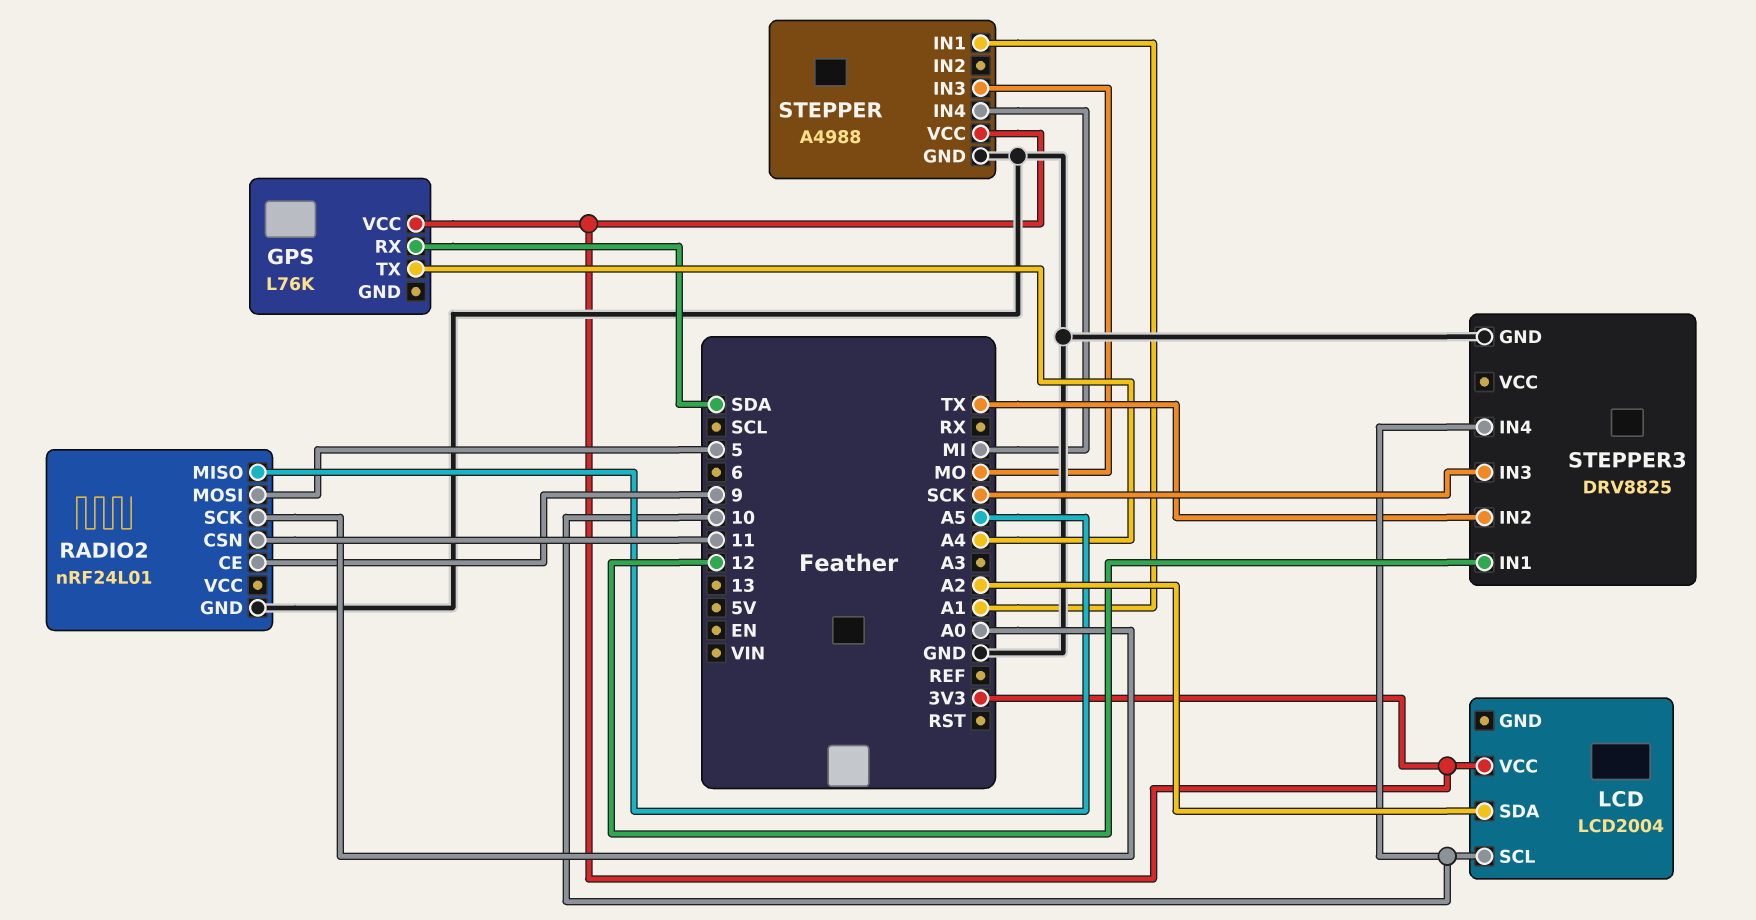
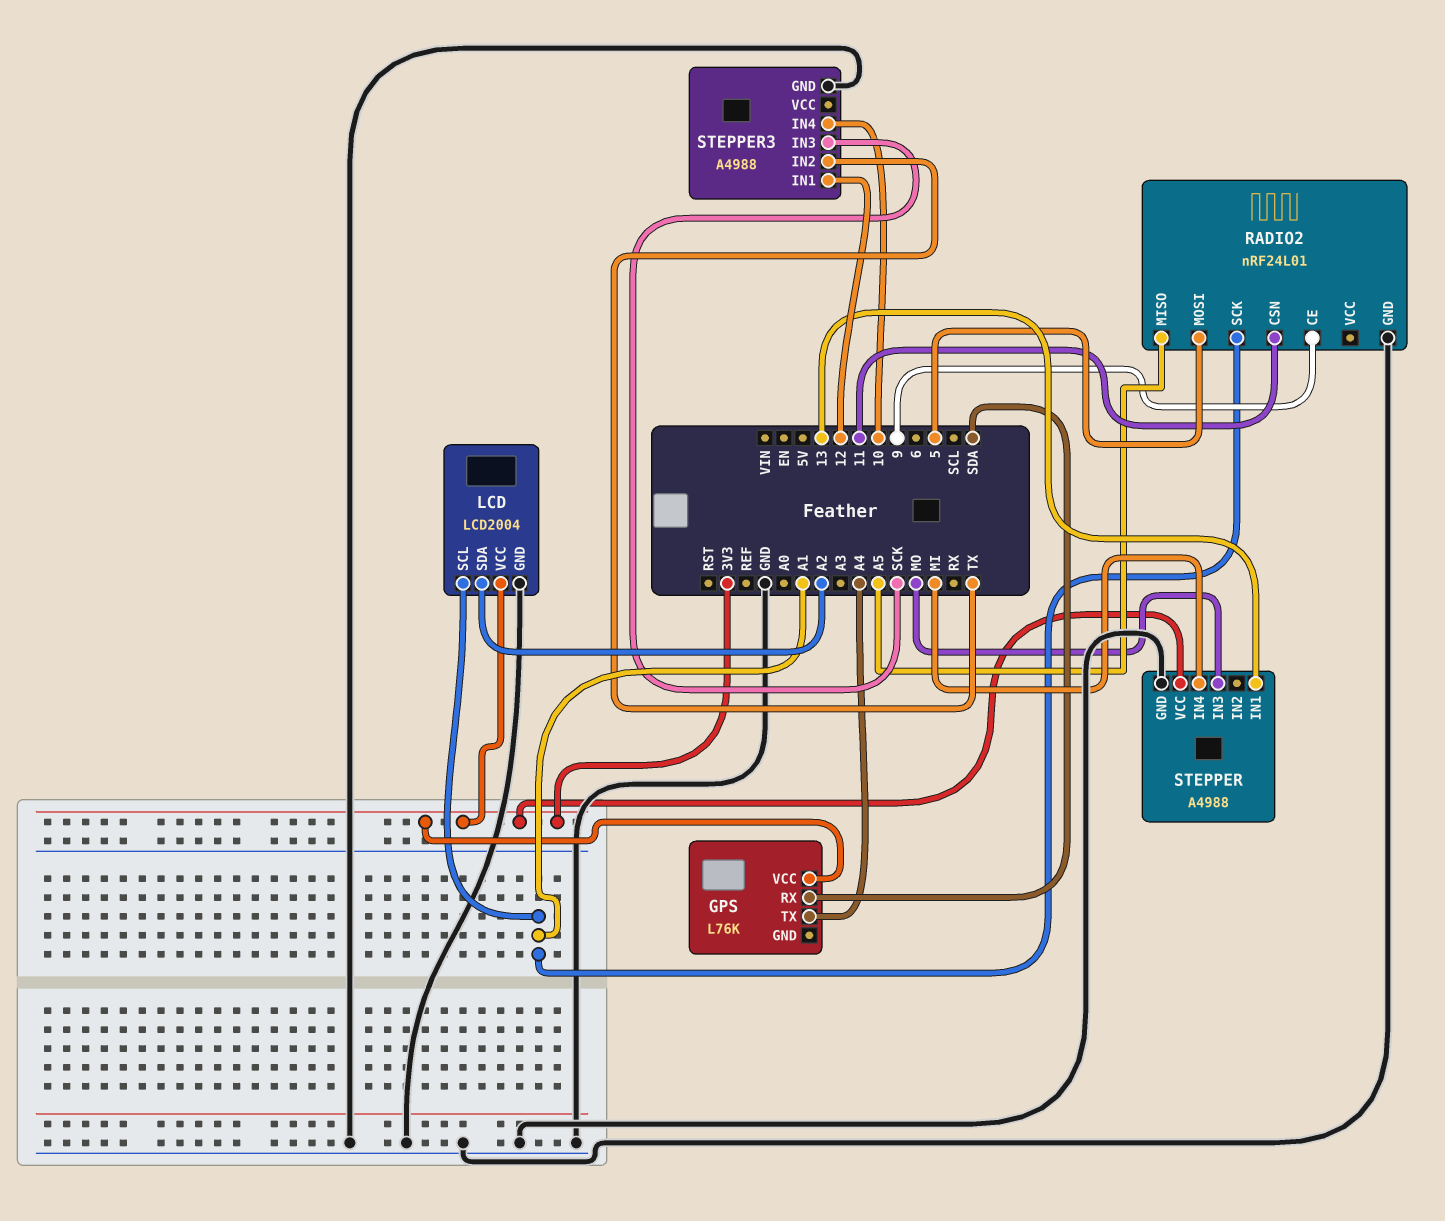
LCD pin GND: none -> GND
LCD pin SCL: 10 -> A1
RADIO2 pin SCK: A0 -> A1
STEPPER pin IN1: A1 -> 13
STEPPER3: DRV8825 -> A4988

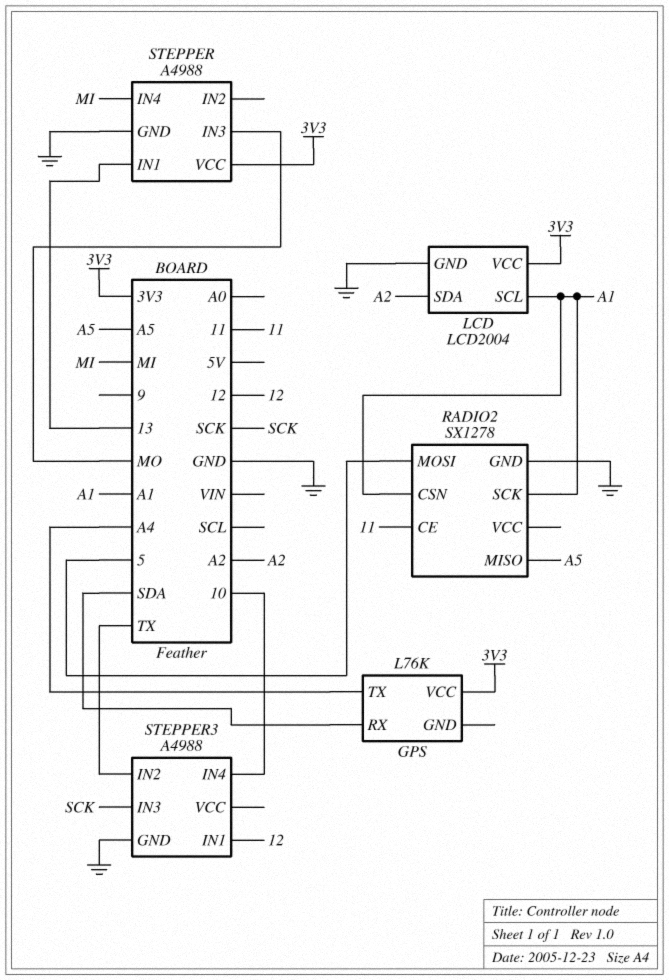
RADIO2: nRF24L01 -> SX1278
RADIO2 pin CE: 9 -> 11
RADIO2 pin CSN: 11 -> A1

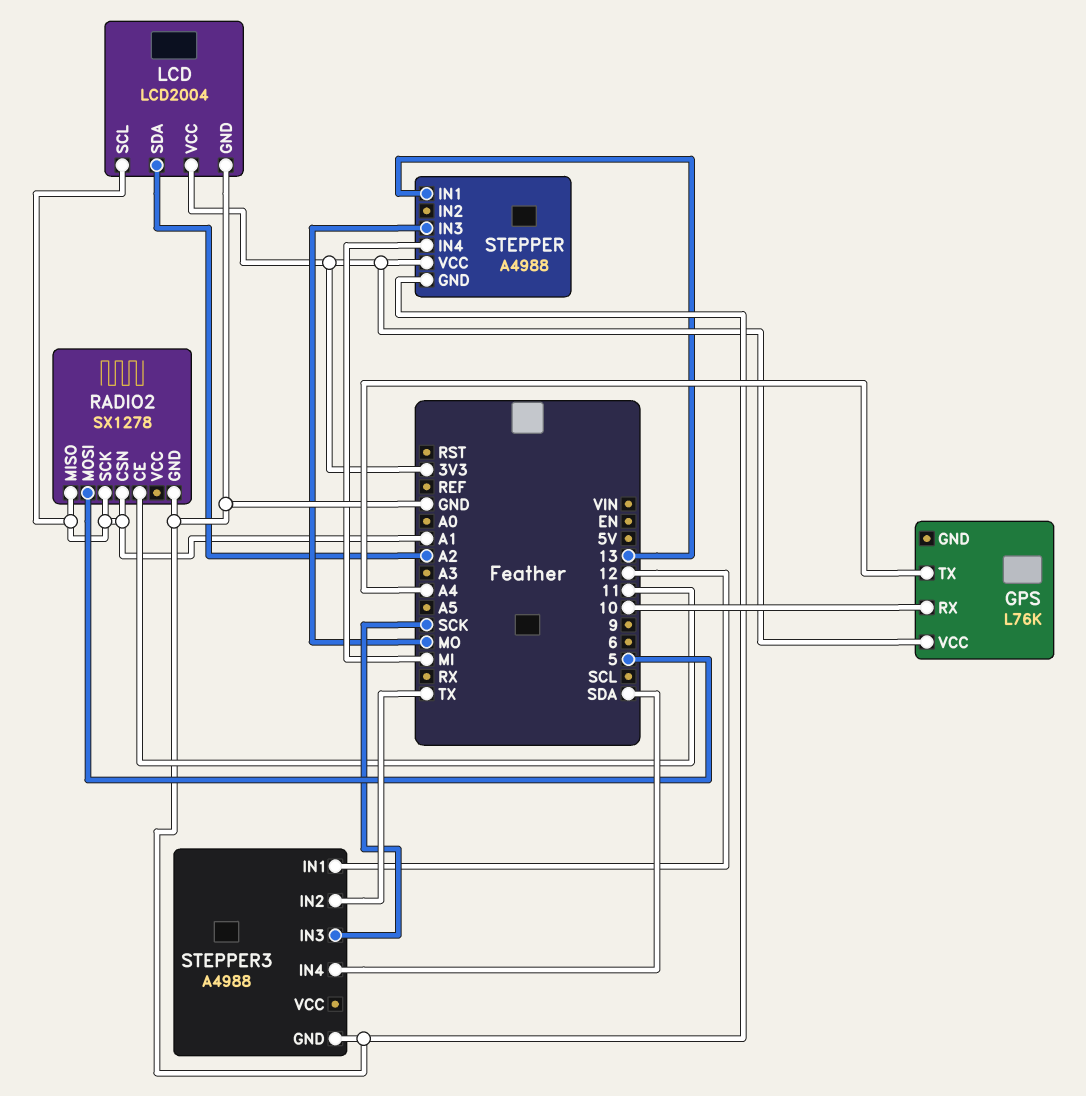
GPS pin RX: SDA -> 10
RADIO2 pin MISO: A5 -> A1
STEPPER3 pin IN4: 10 -> SDA

